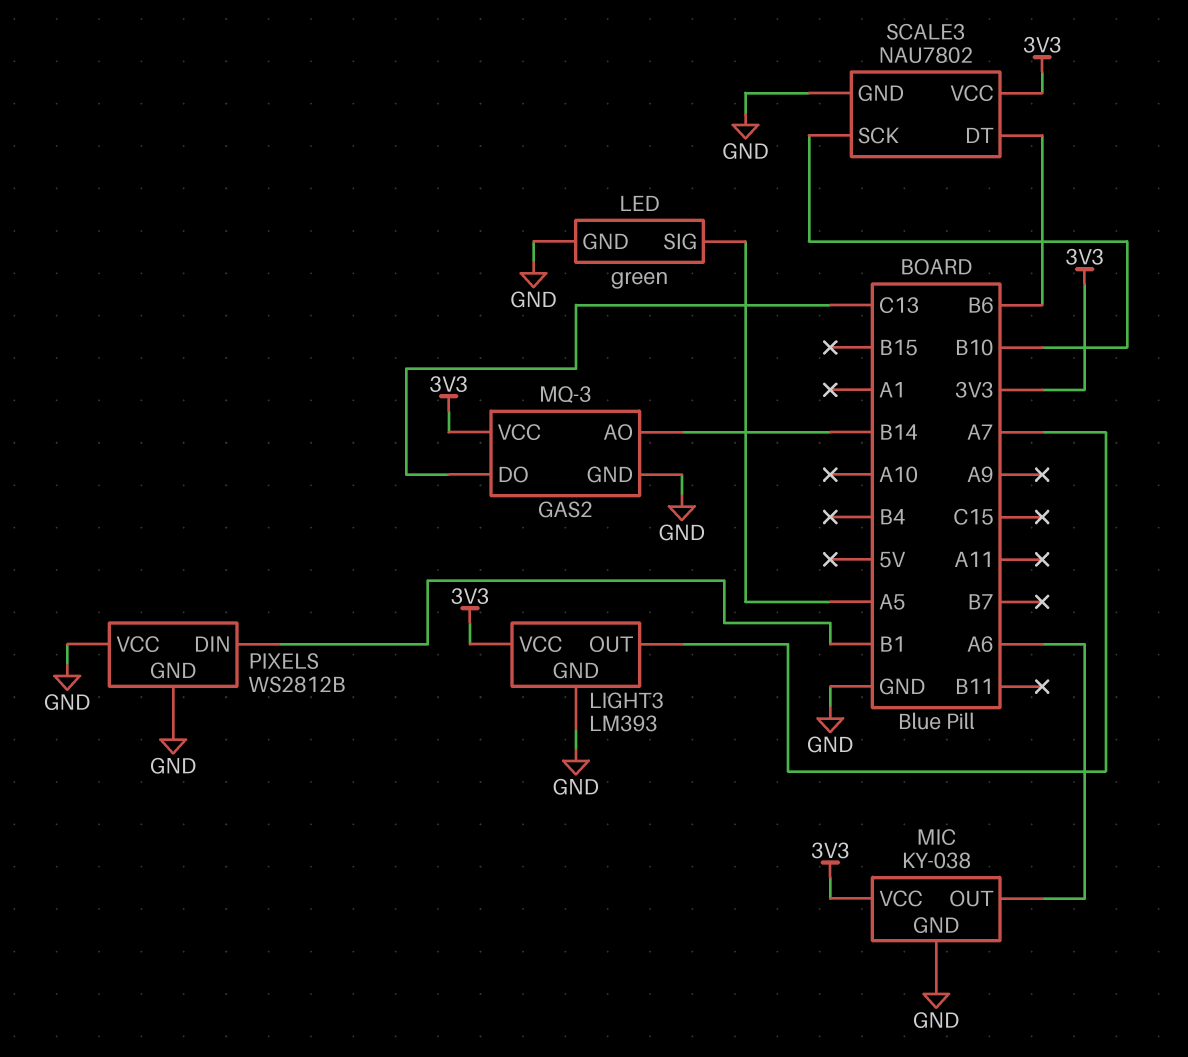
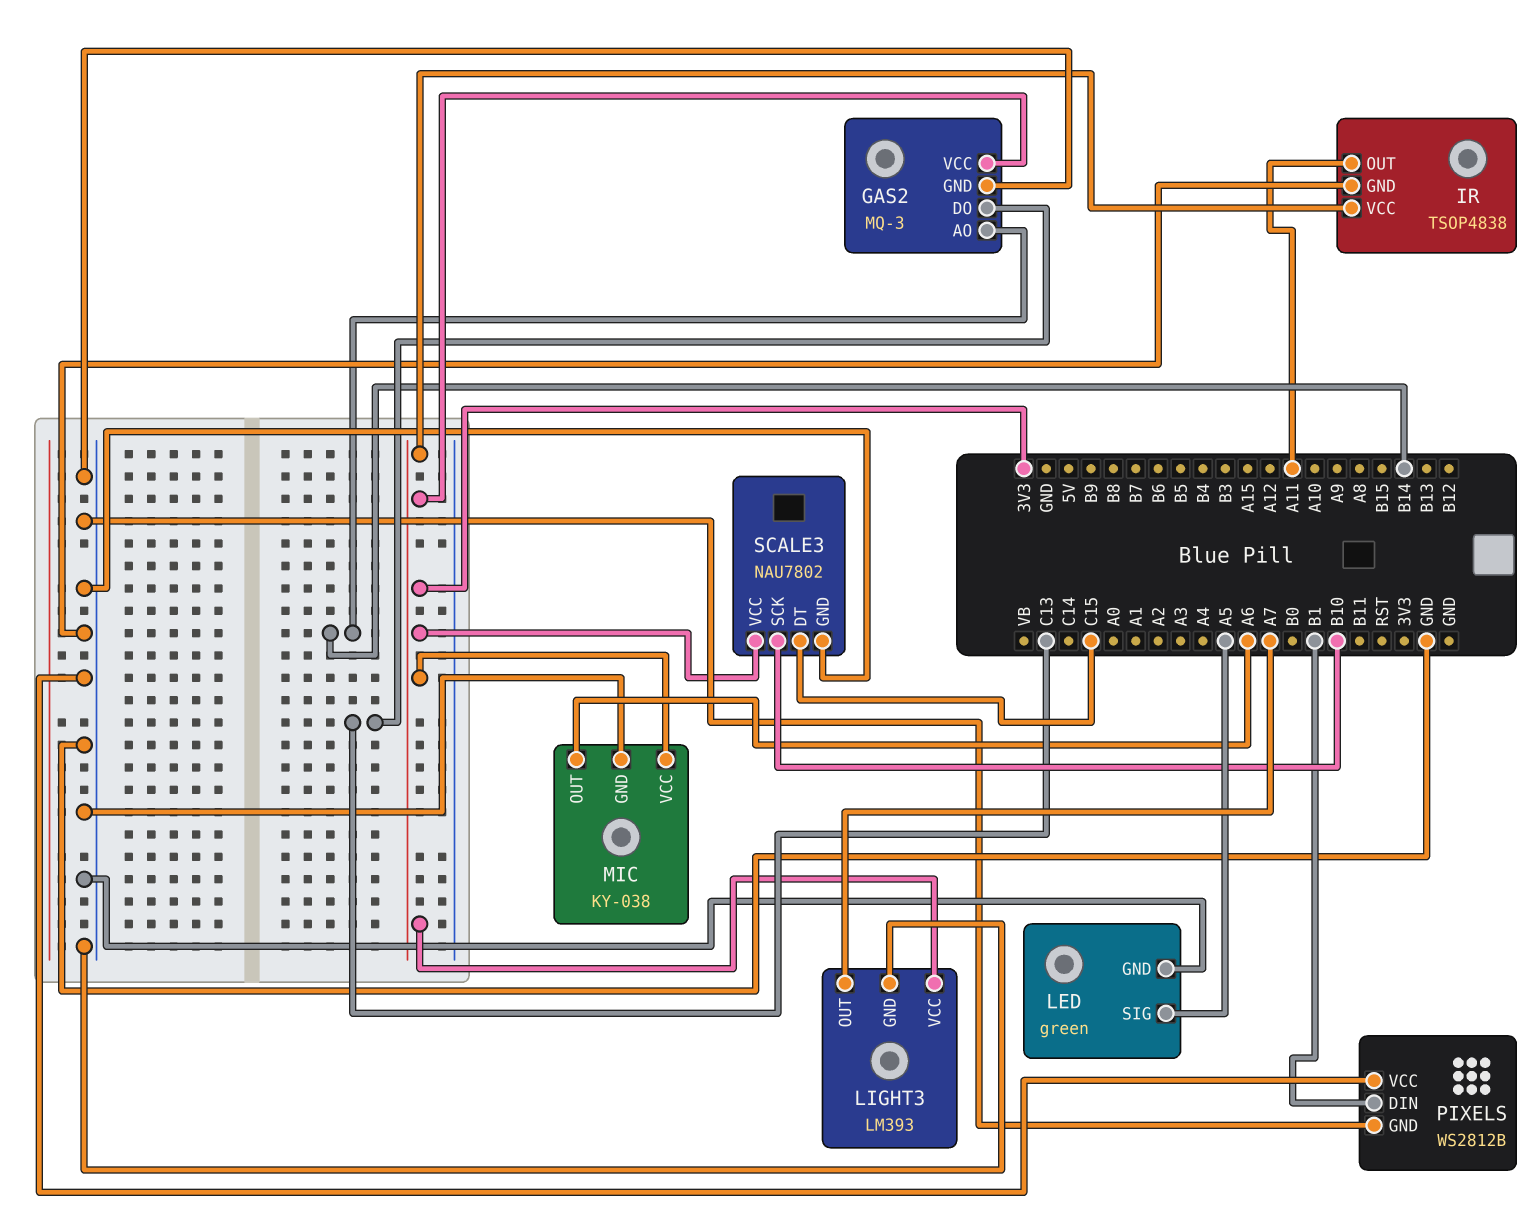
IR: none -> TSOP4838
IR pin GND: none -> GND
IR pin OUT: none -> A11
IR pin VCC: none -> 3V3
SCALE3 pin DT: B6 -> C15

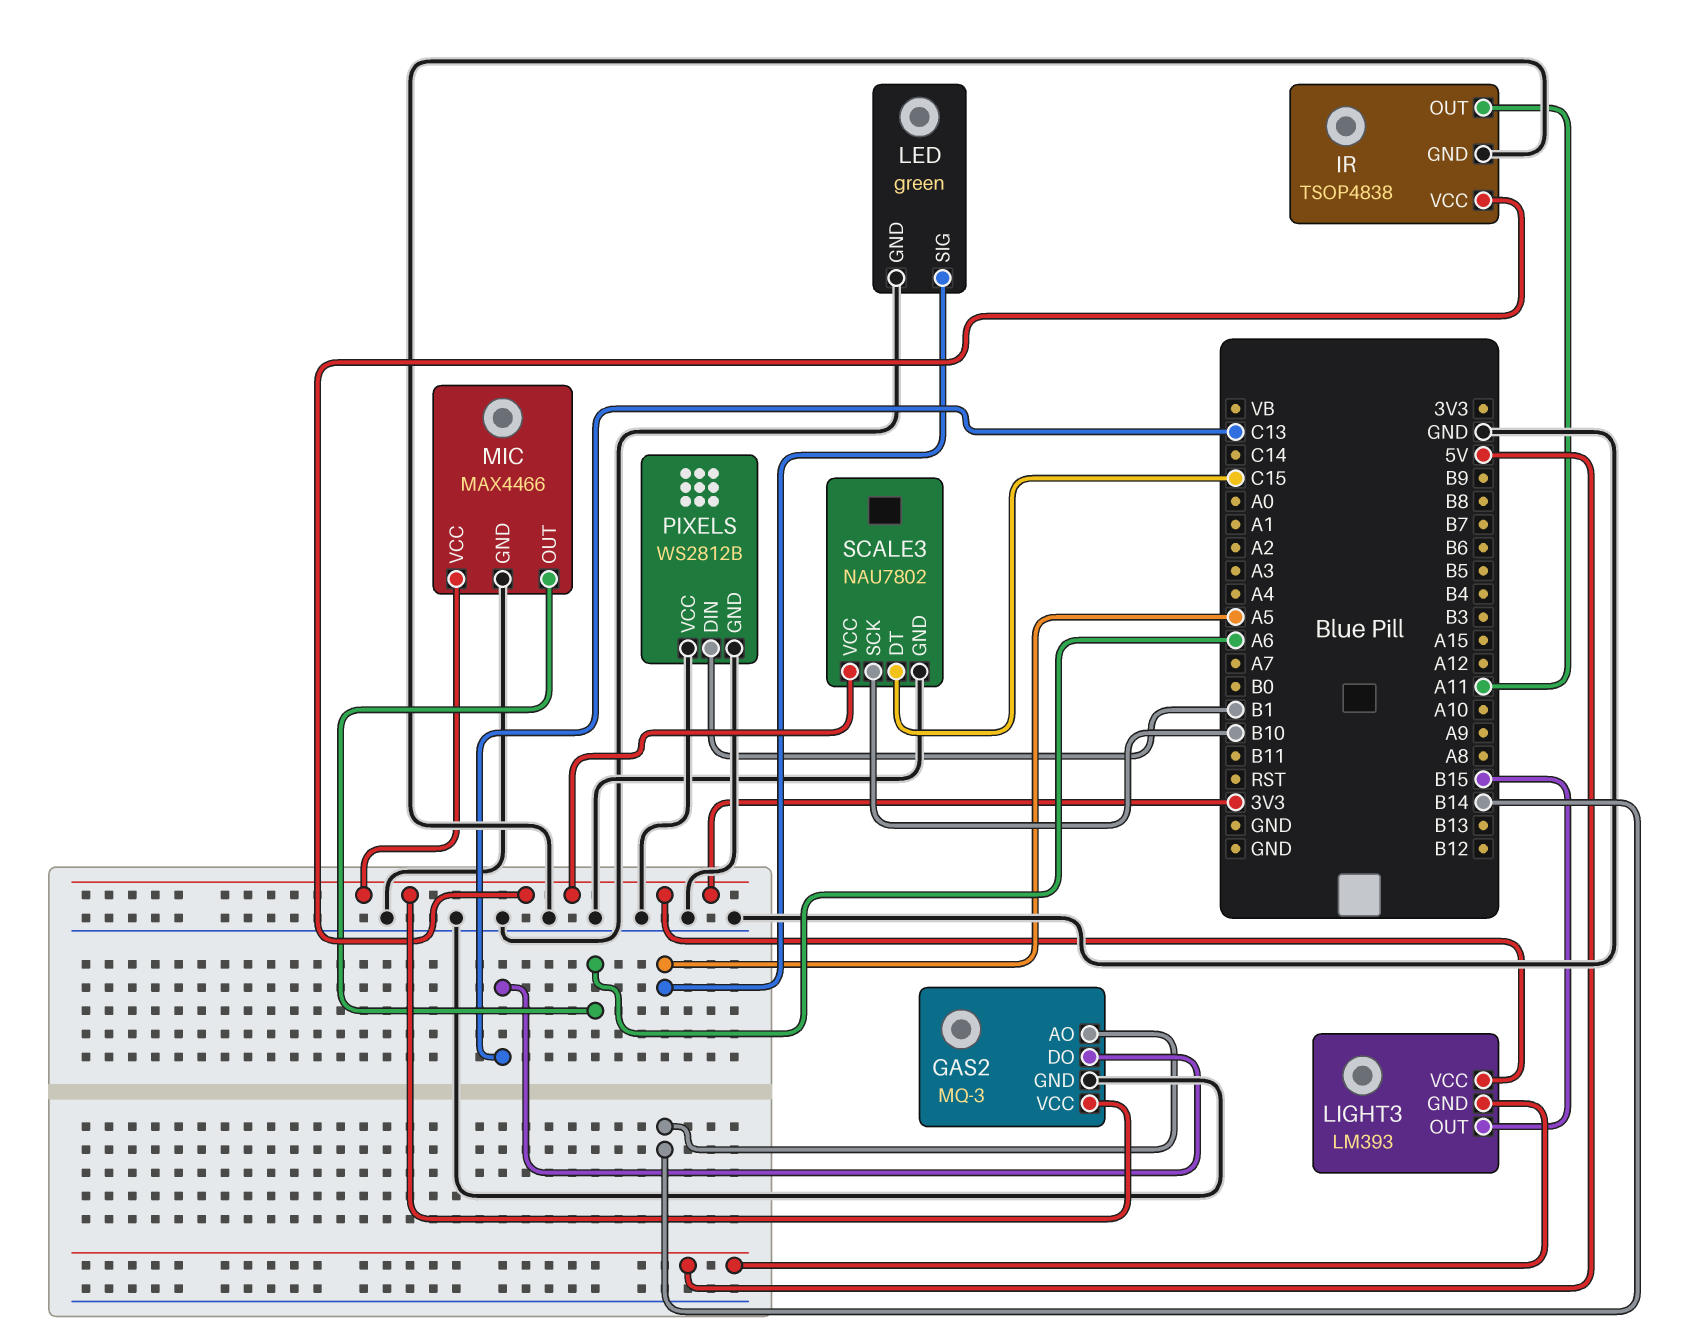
LIGHT3 pin GND: GND -> 5V
LIGHT3 pin OUT: A7 -> B15
MIC: KY-038 -> MAX4466

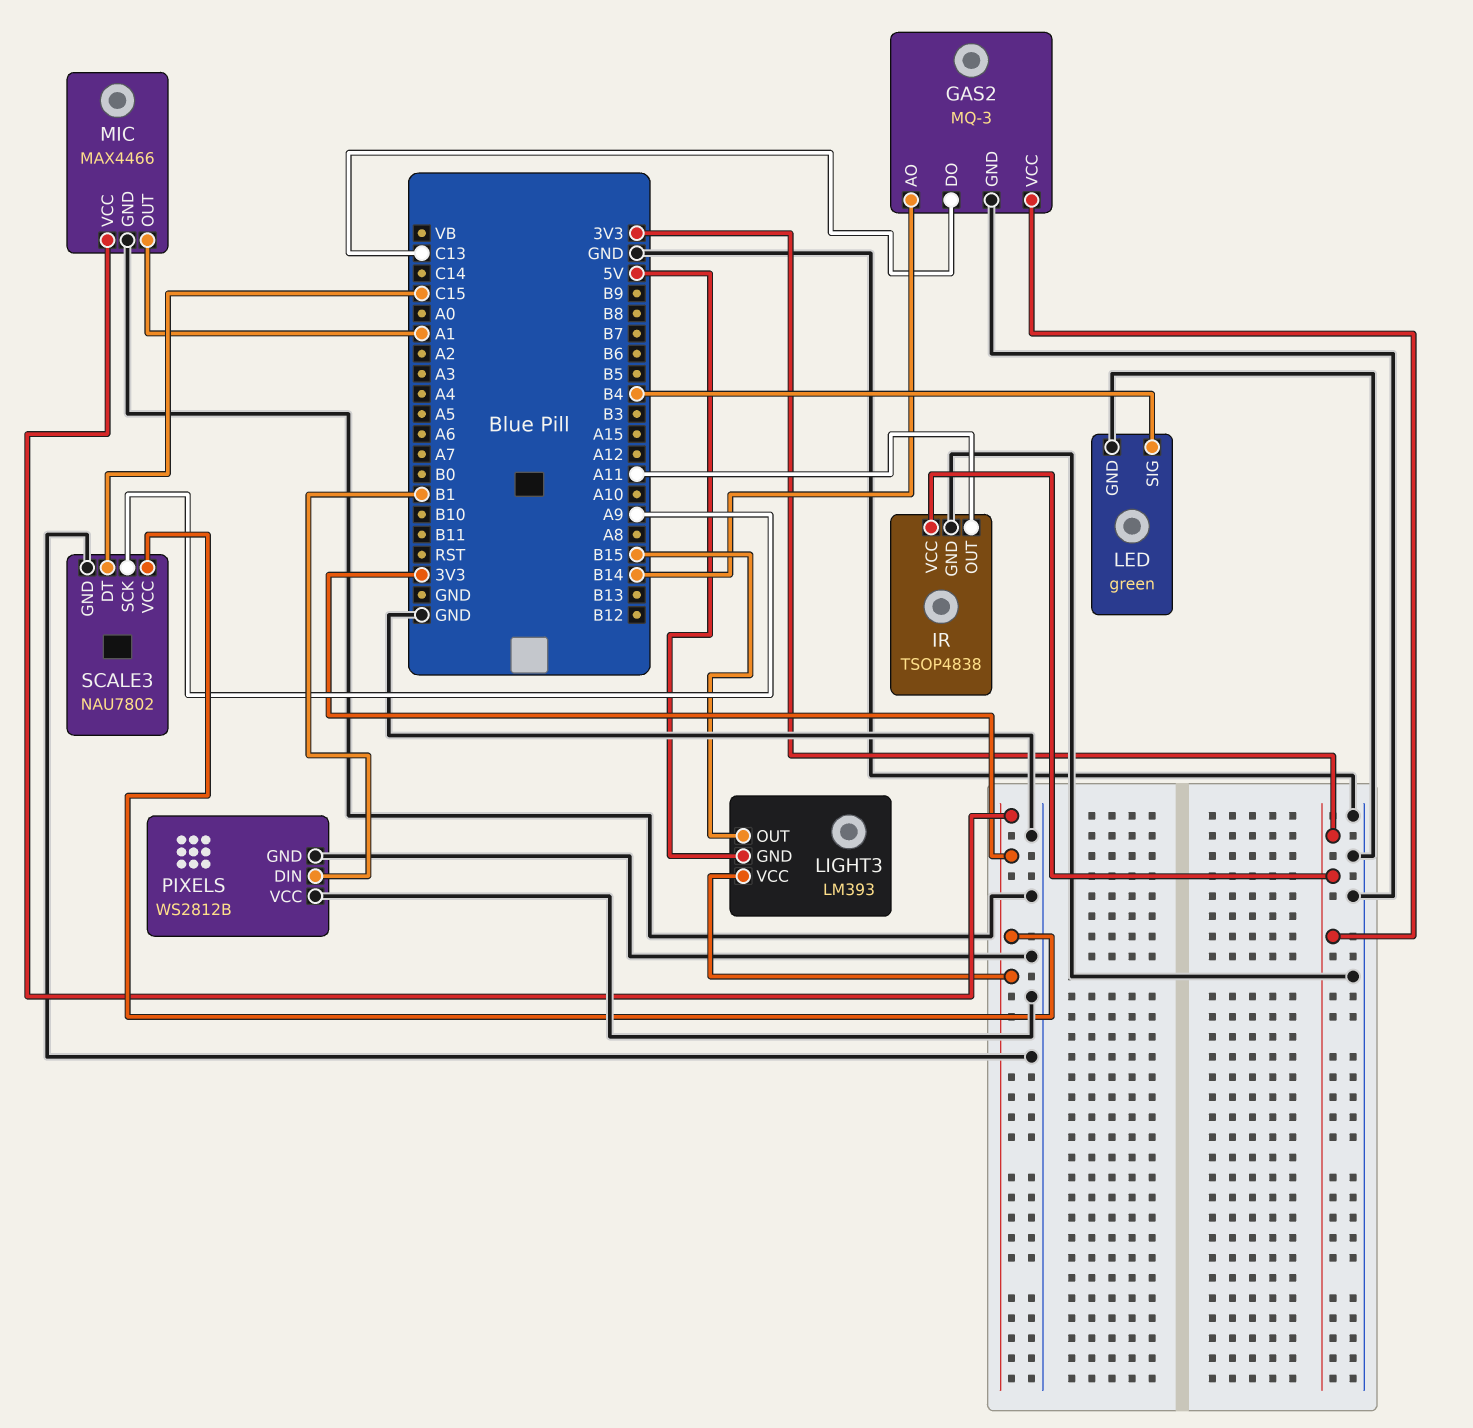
LED pin SIG: A5 -> B4
MIC pin OUT: A6 -> A1
SCALE3 pin SCK: B10 -> A9

